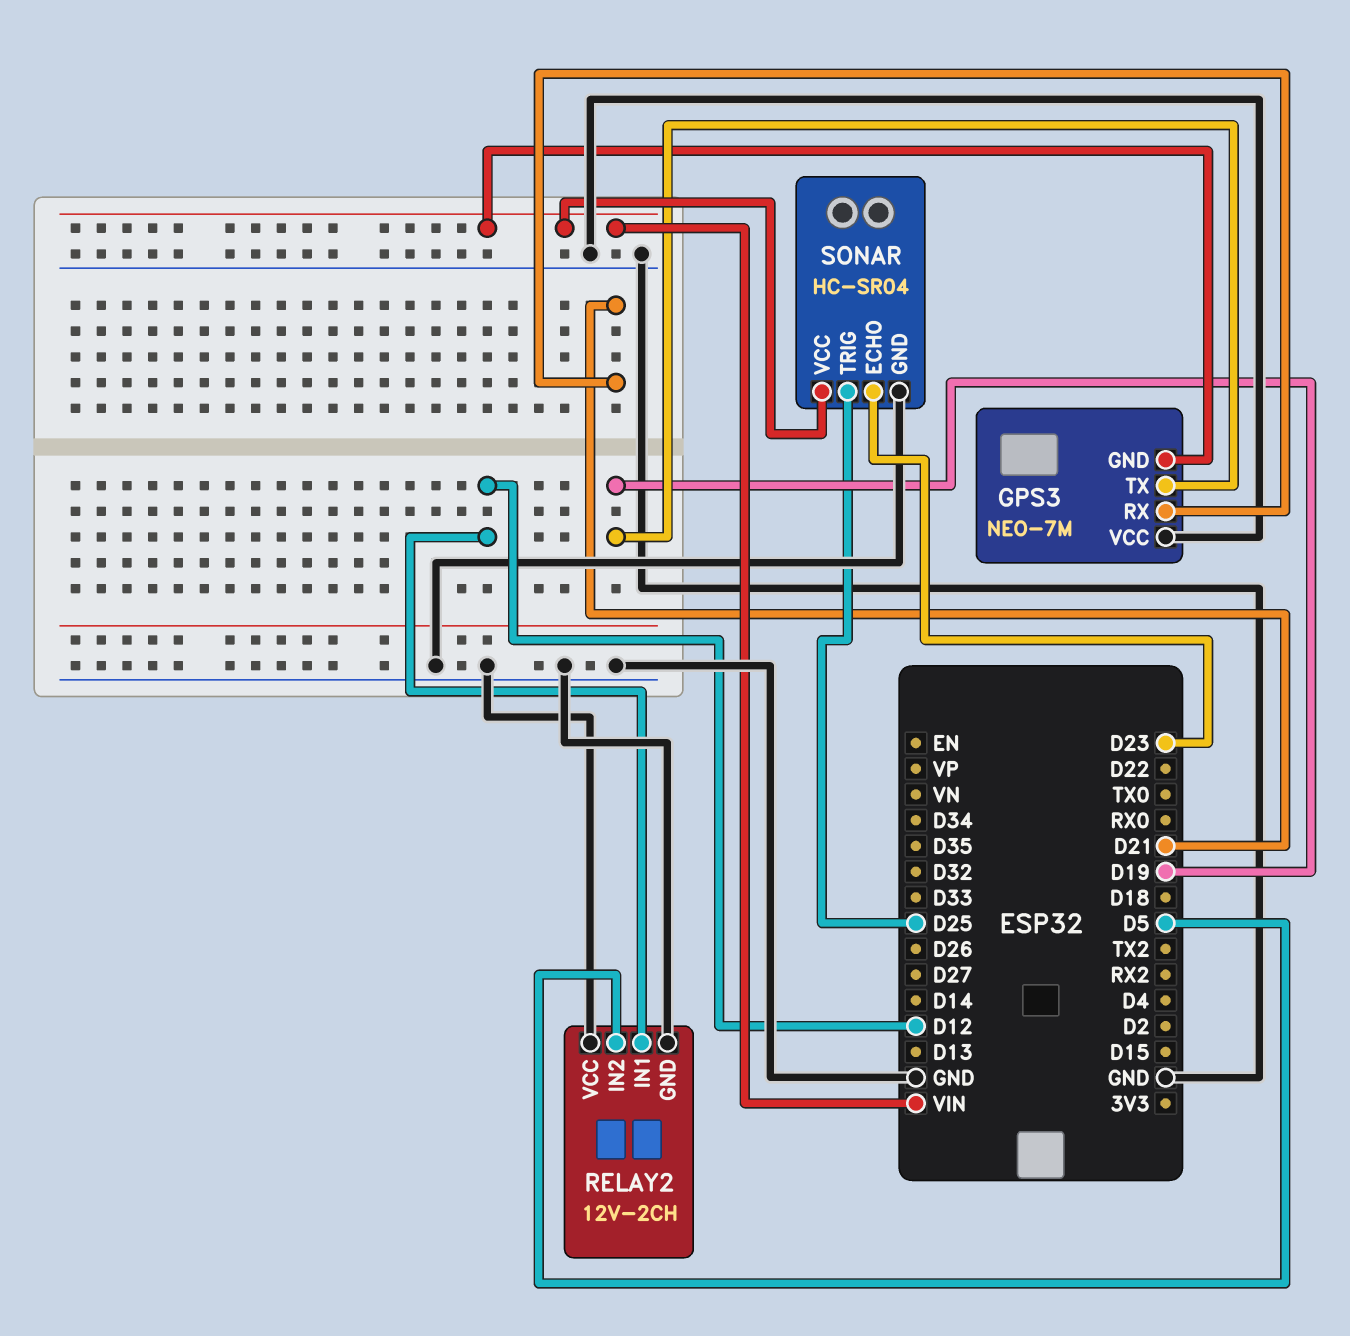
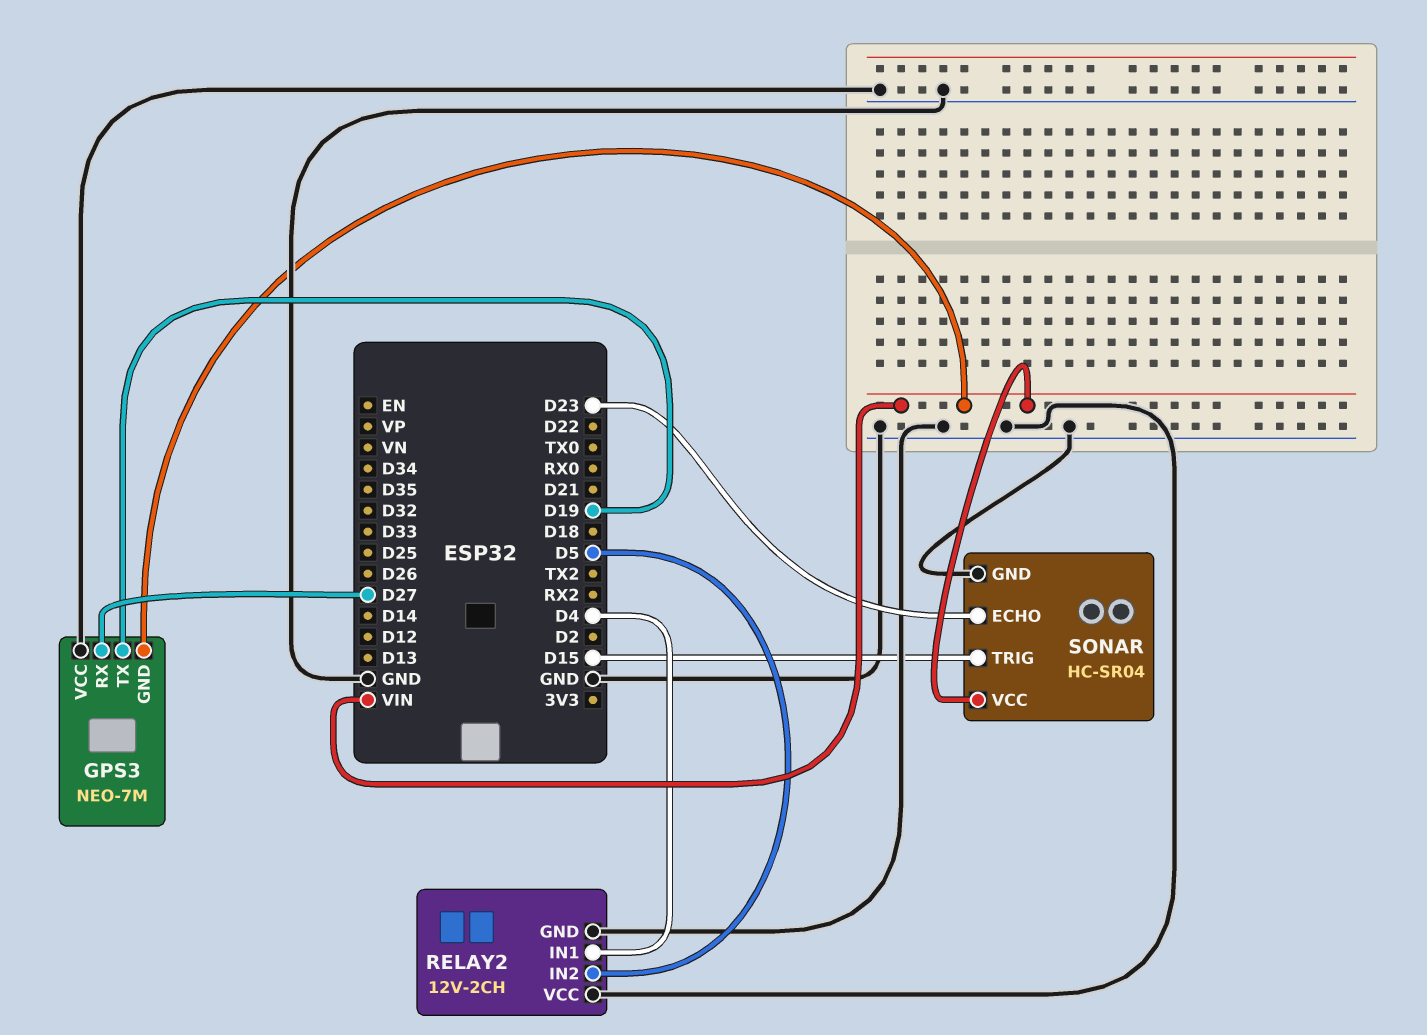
GPS3 pin RX: D21 -> D27
RELAY2 pin IN1: D12 -> D4
SONAR pin TRIG: D25 -> D15

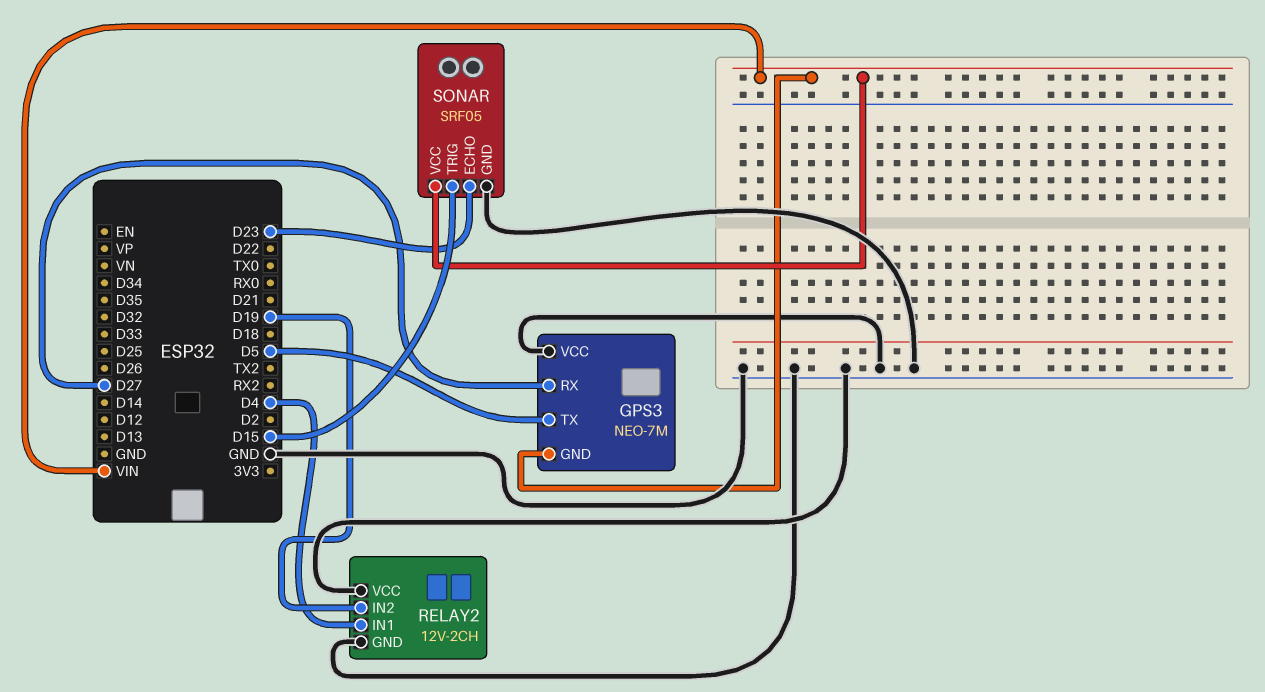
GPS3 pin TX: D19 -> D5
RELAY2 pin IN2: D5 -> D19
SONAR: HC-SR04 -> SRF05

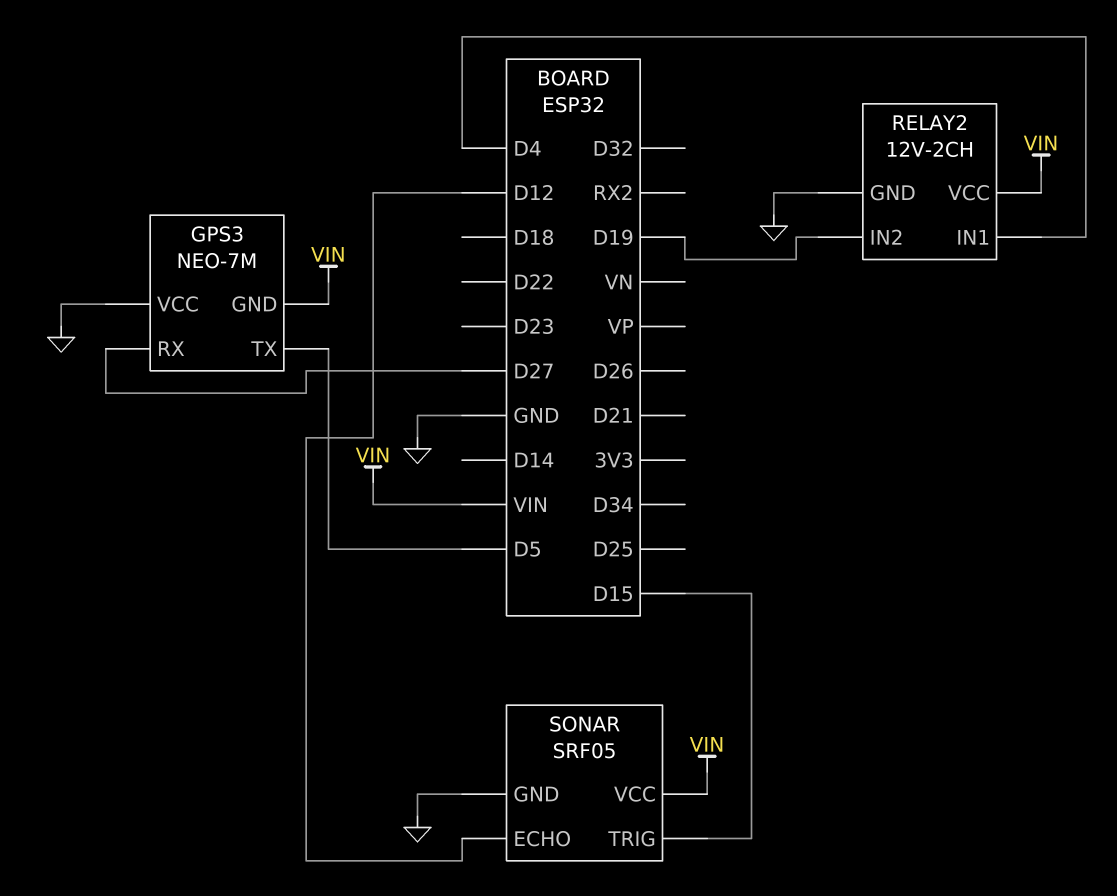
RELAY2 pin VCC: GND -> VIN
SONAR pin ECHO: D23 -> D12

